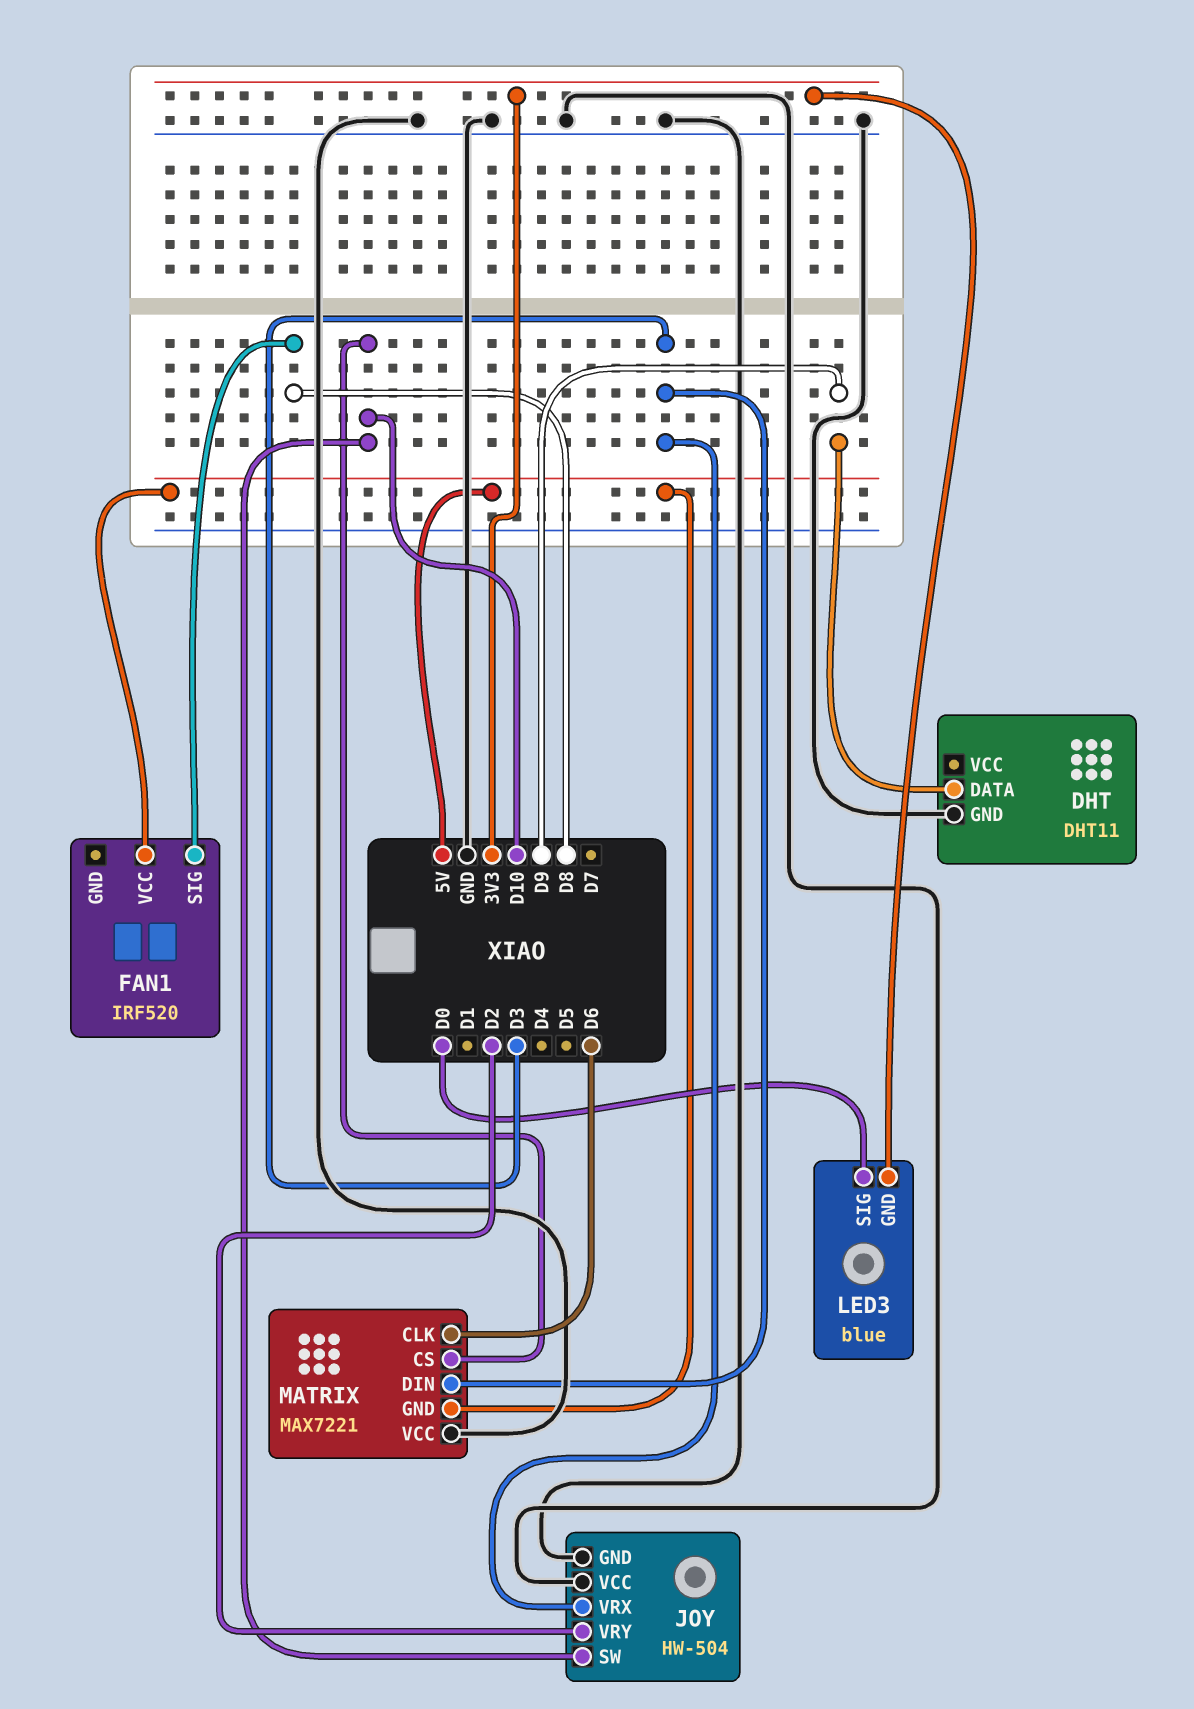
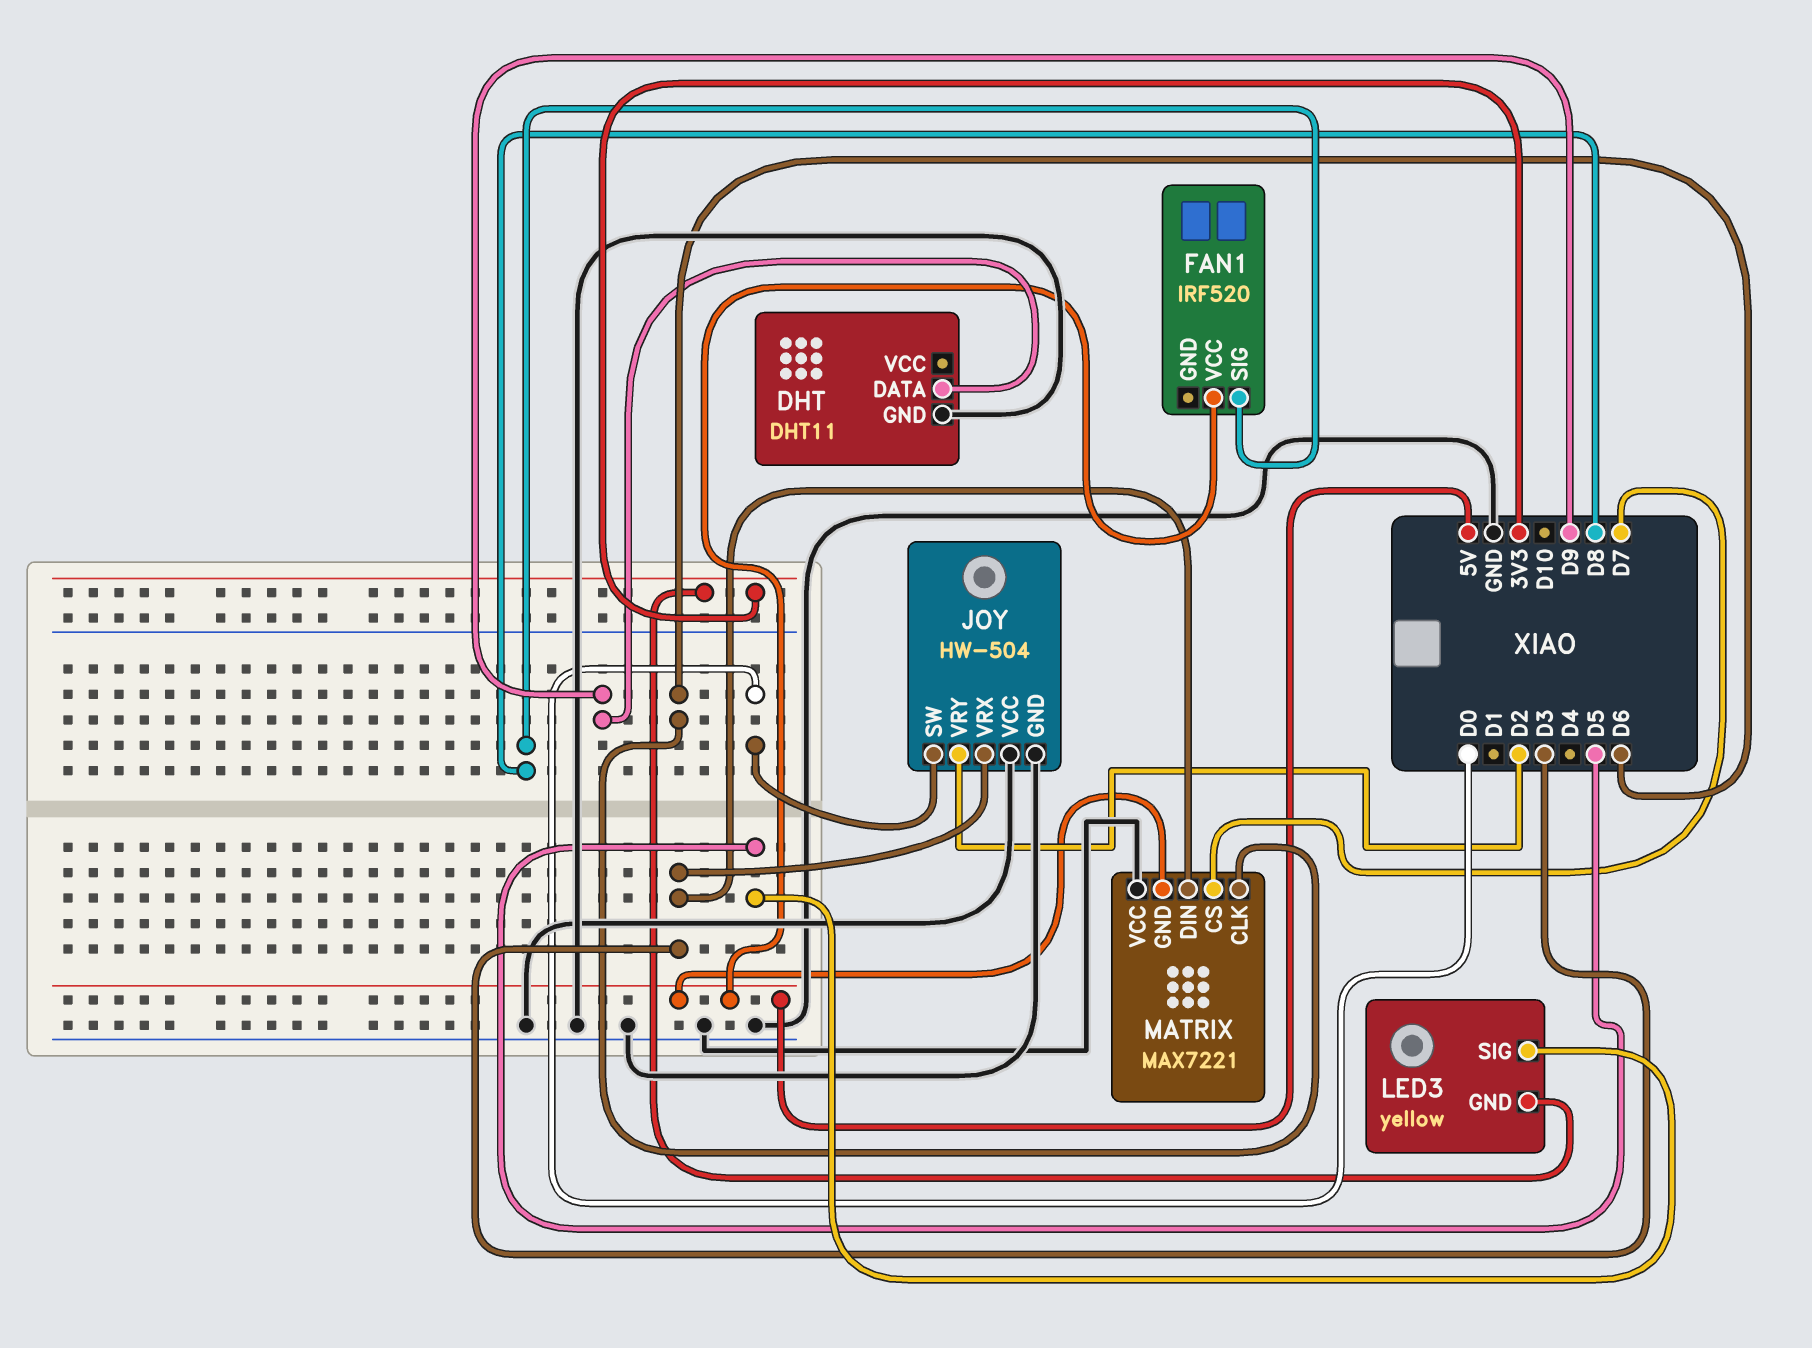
JOY pin SW: D10 -> D0
LED3: blue -> yellow
LED3 pin SIG: D0 -> D5
MATRIX pin CS: D10 -> D7

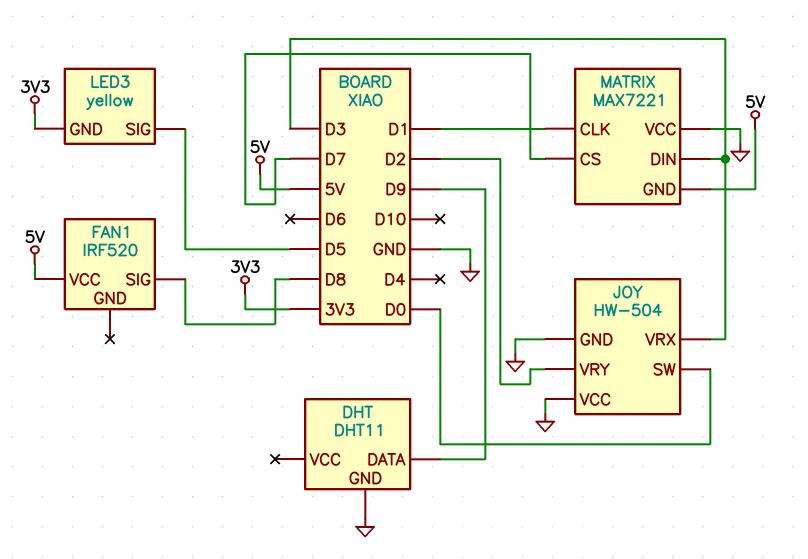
MATRIX pin CLK: D6 -> D1

